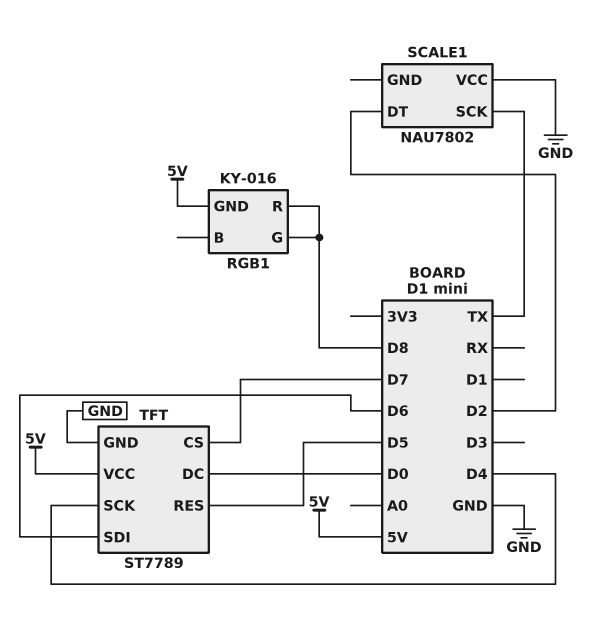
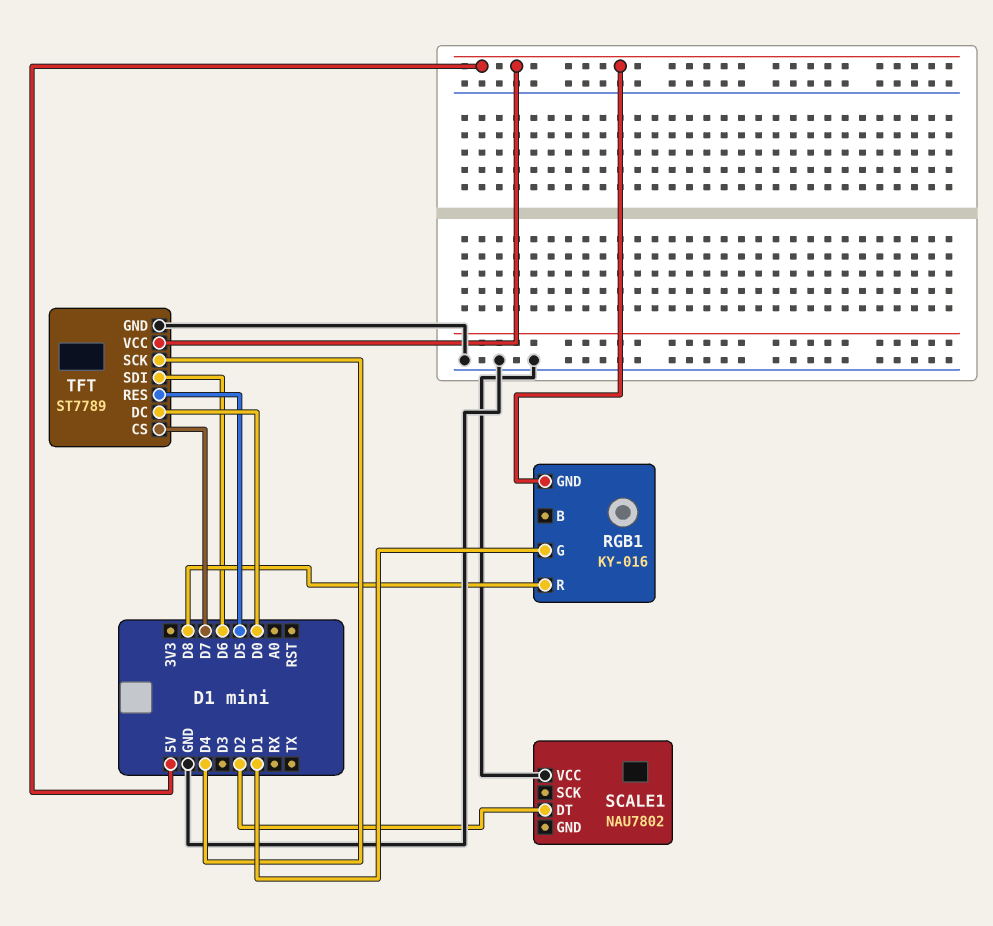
RGB1 pin G: D8 -> D1
SCALE1 pin SCK: TX -> none

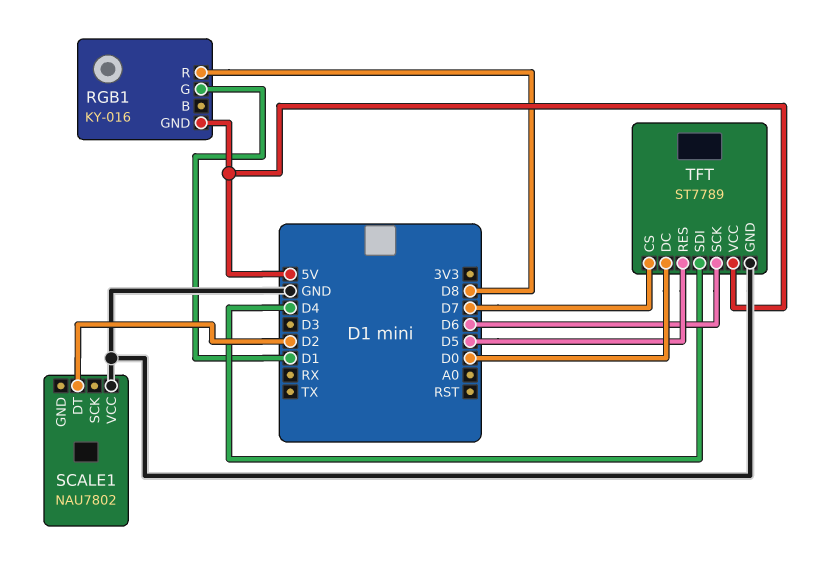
TFT pin SCK: D4 -> D6
TFT pin SDI: D6 -> D4

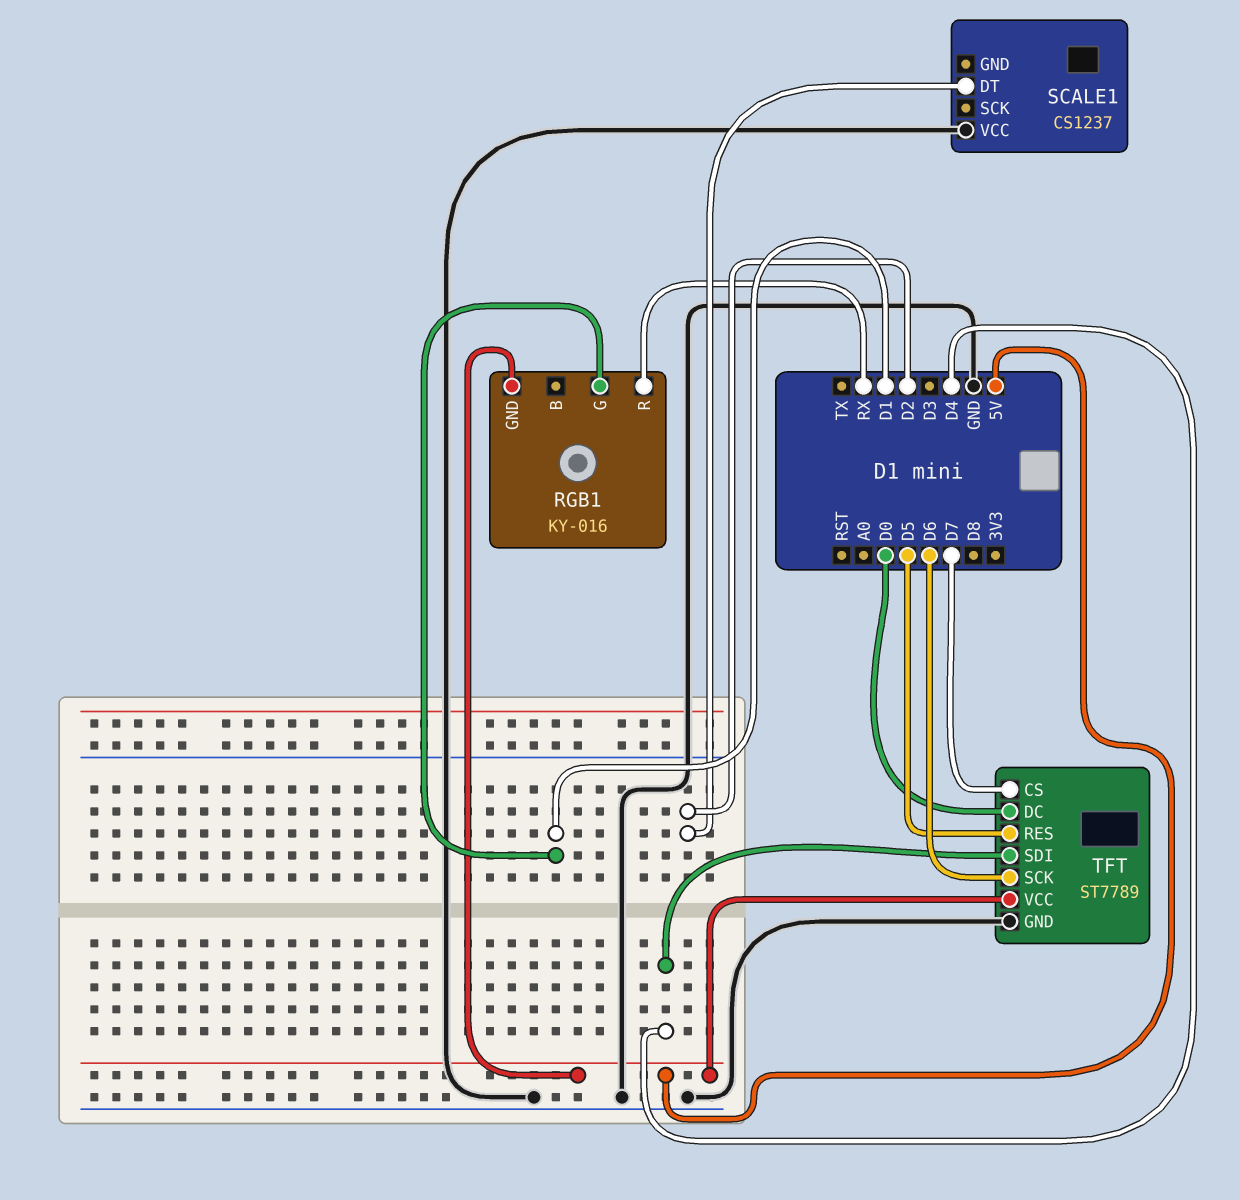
RGB1 pin R: D8 -> RX
SCALE1: NAU7802 -> CS1237

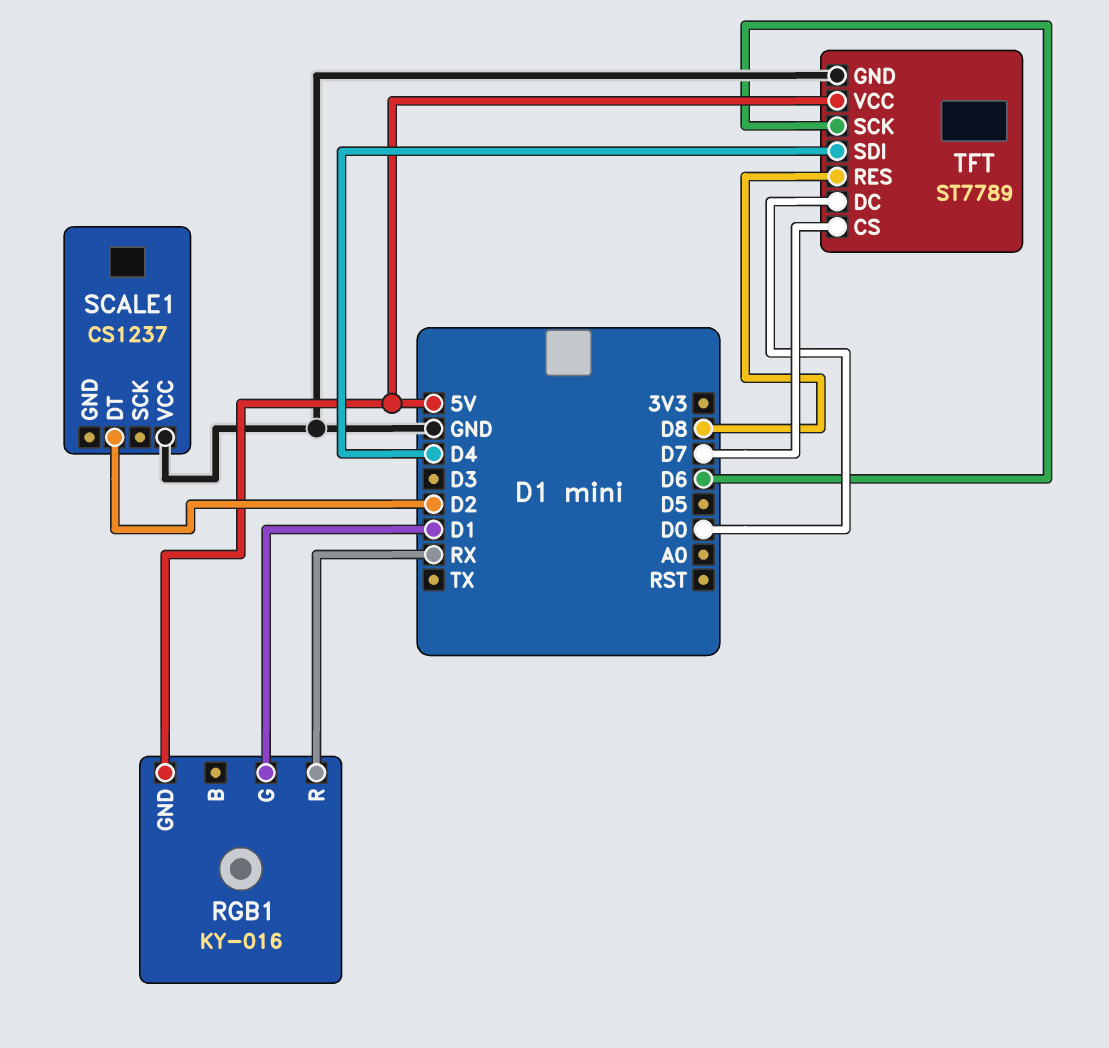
TFT pin RES: D5 -> D8

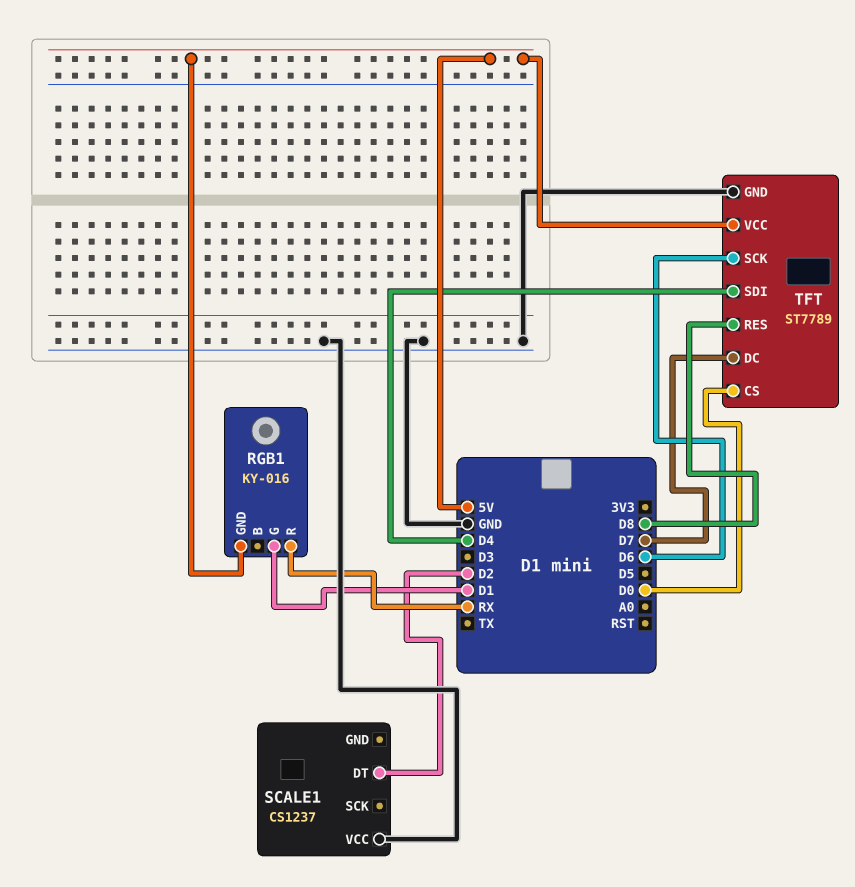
TFT pin CS: D7 -> D0
TFT pin DC: D0 -> D7

